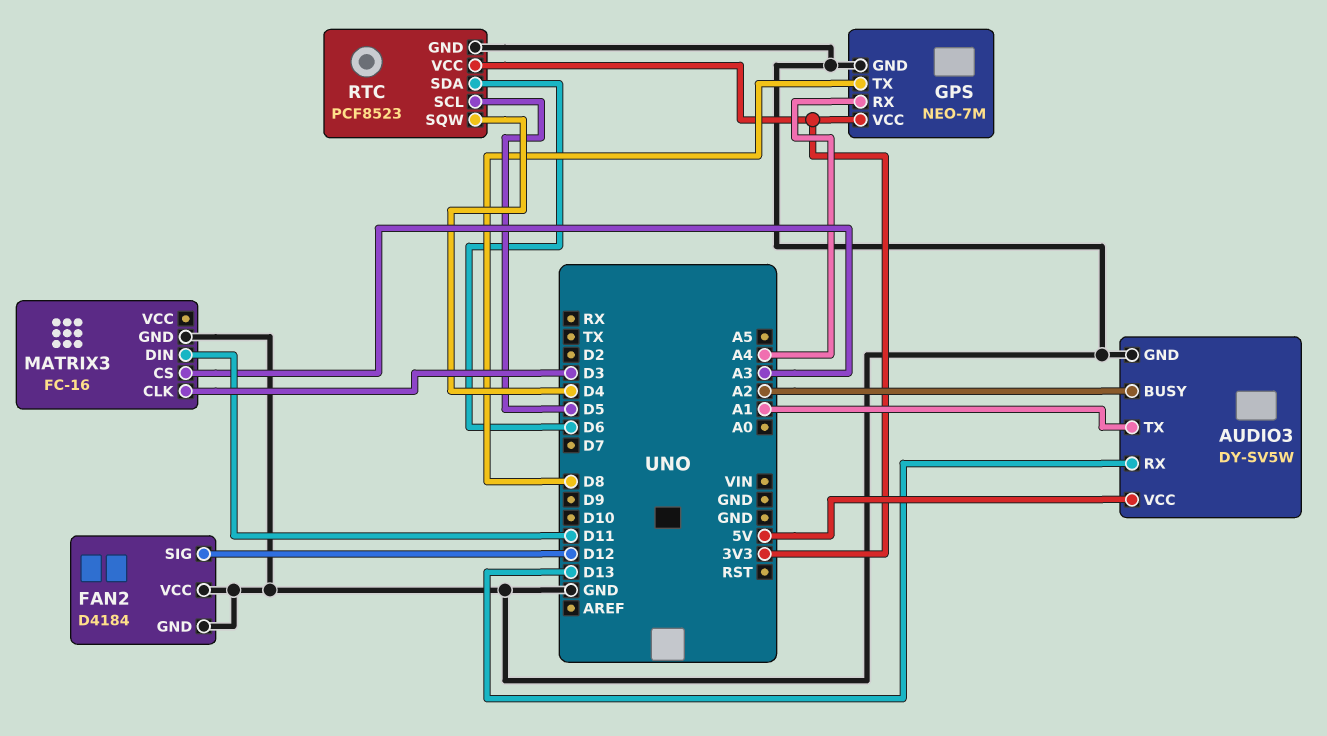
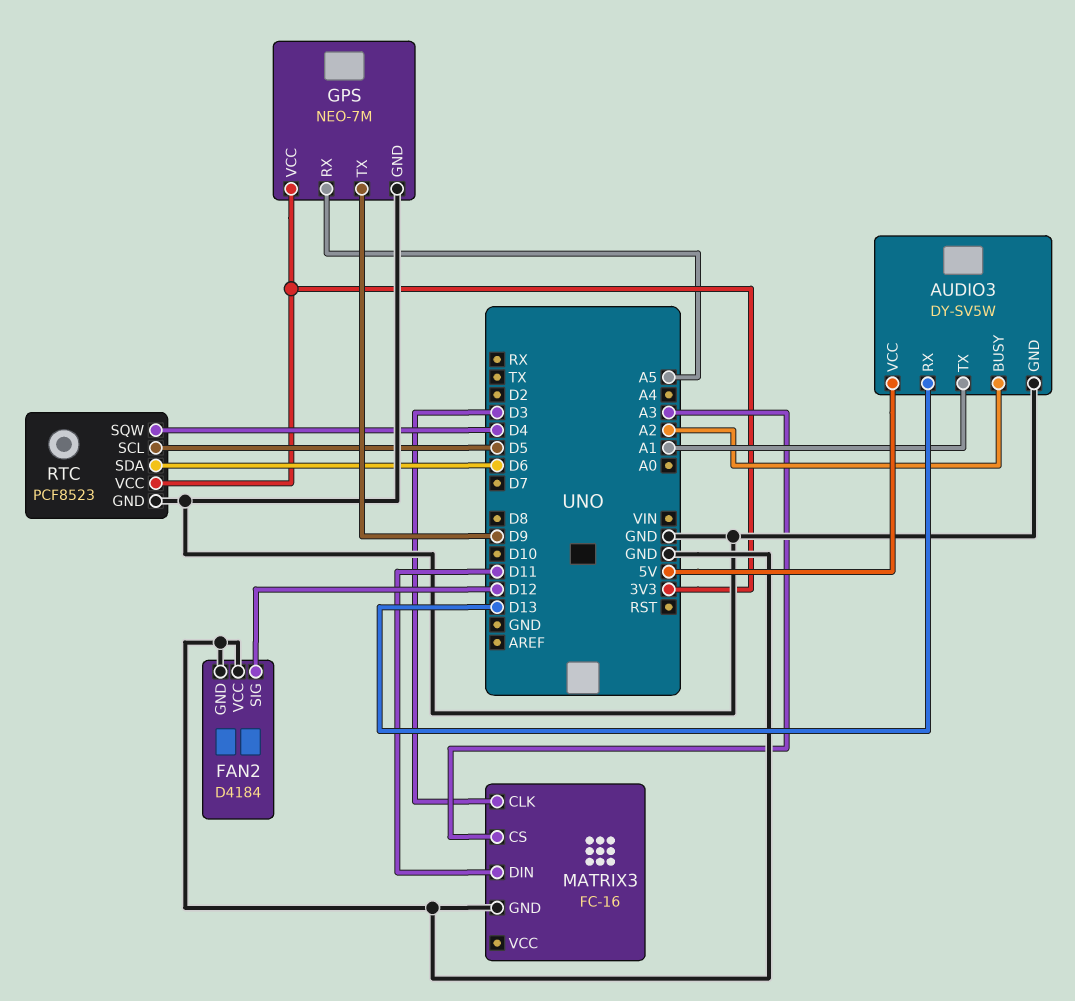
GPS pin RX: A4 -> A5
GPS pin TX: D8 -> D9

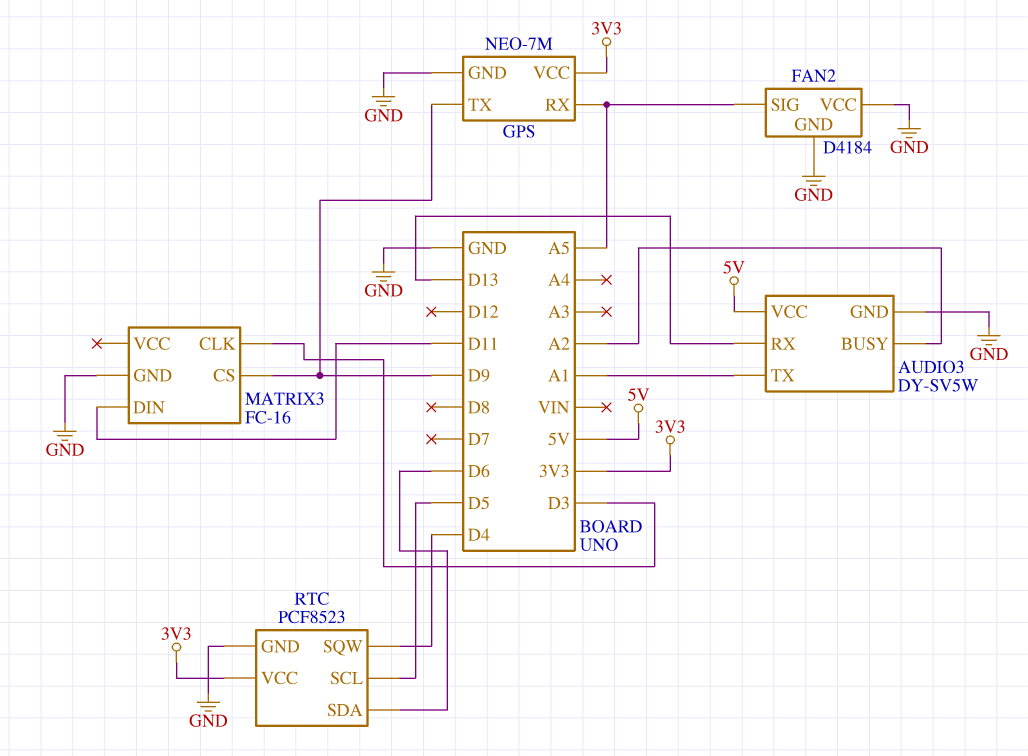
FAN2 pin SIG: D12 -> A5
MATRIX3 pin CS: A3 -> D9

